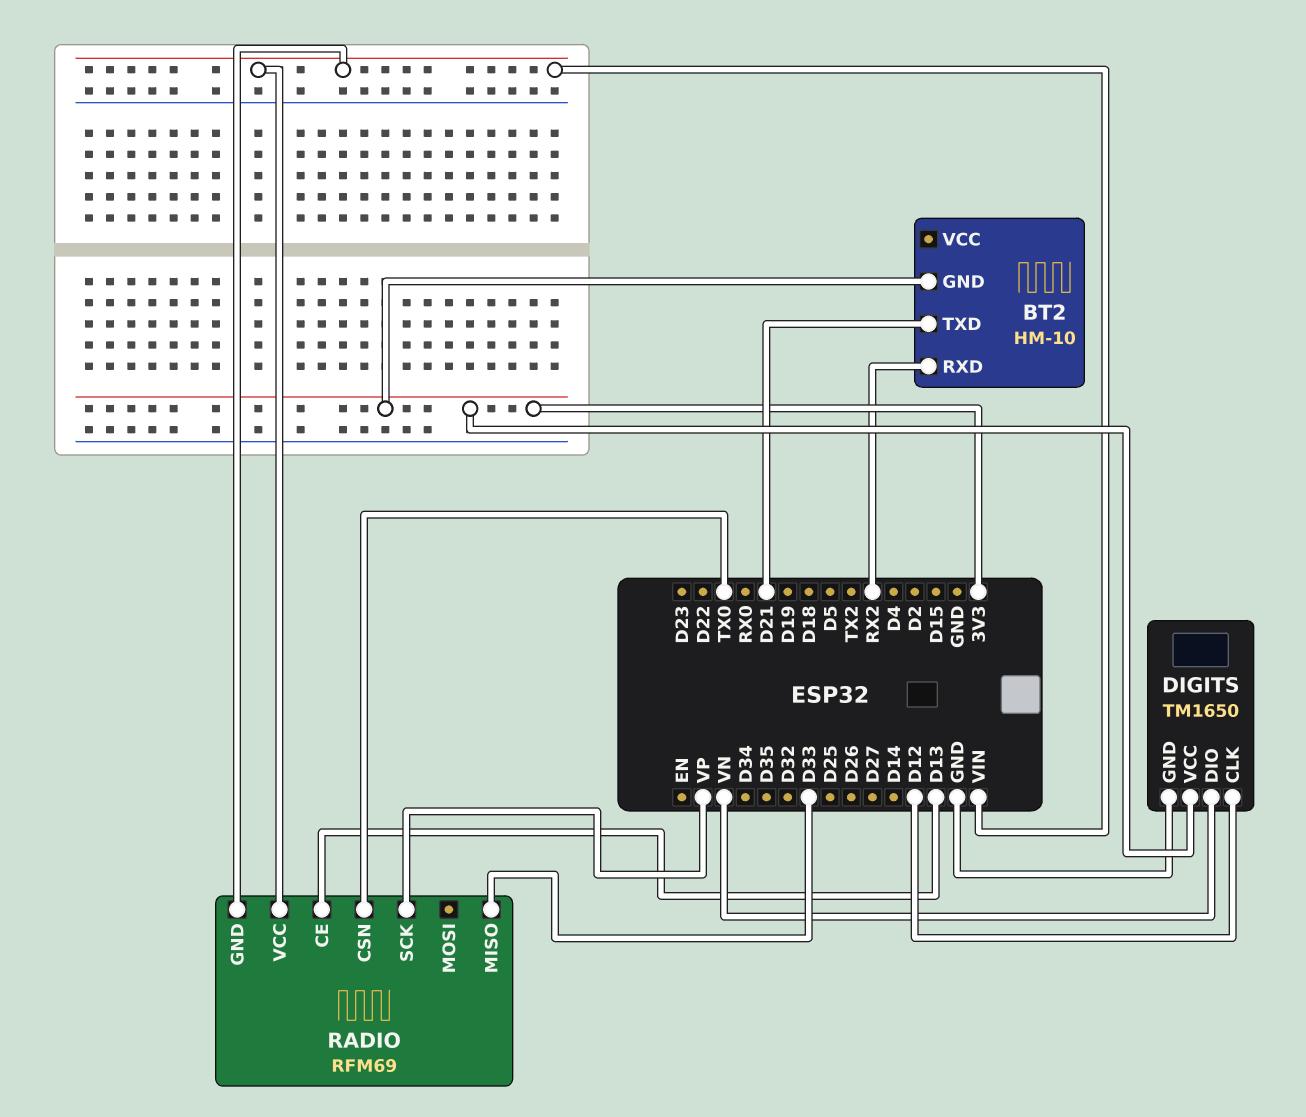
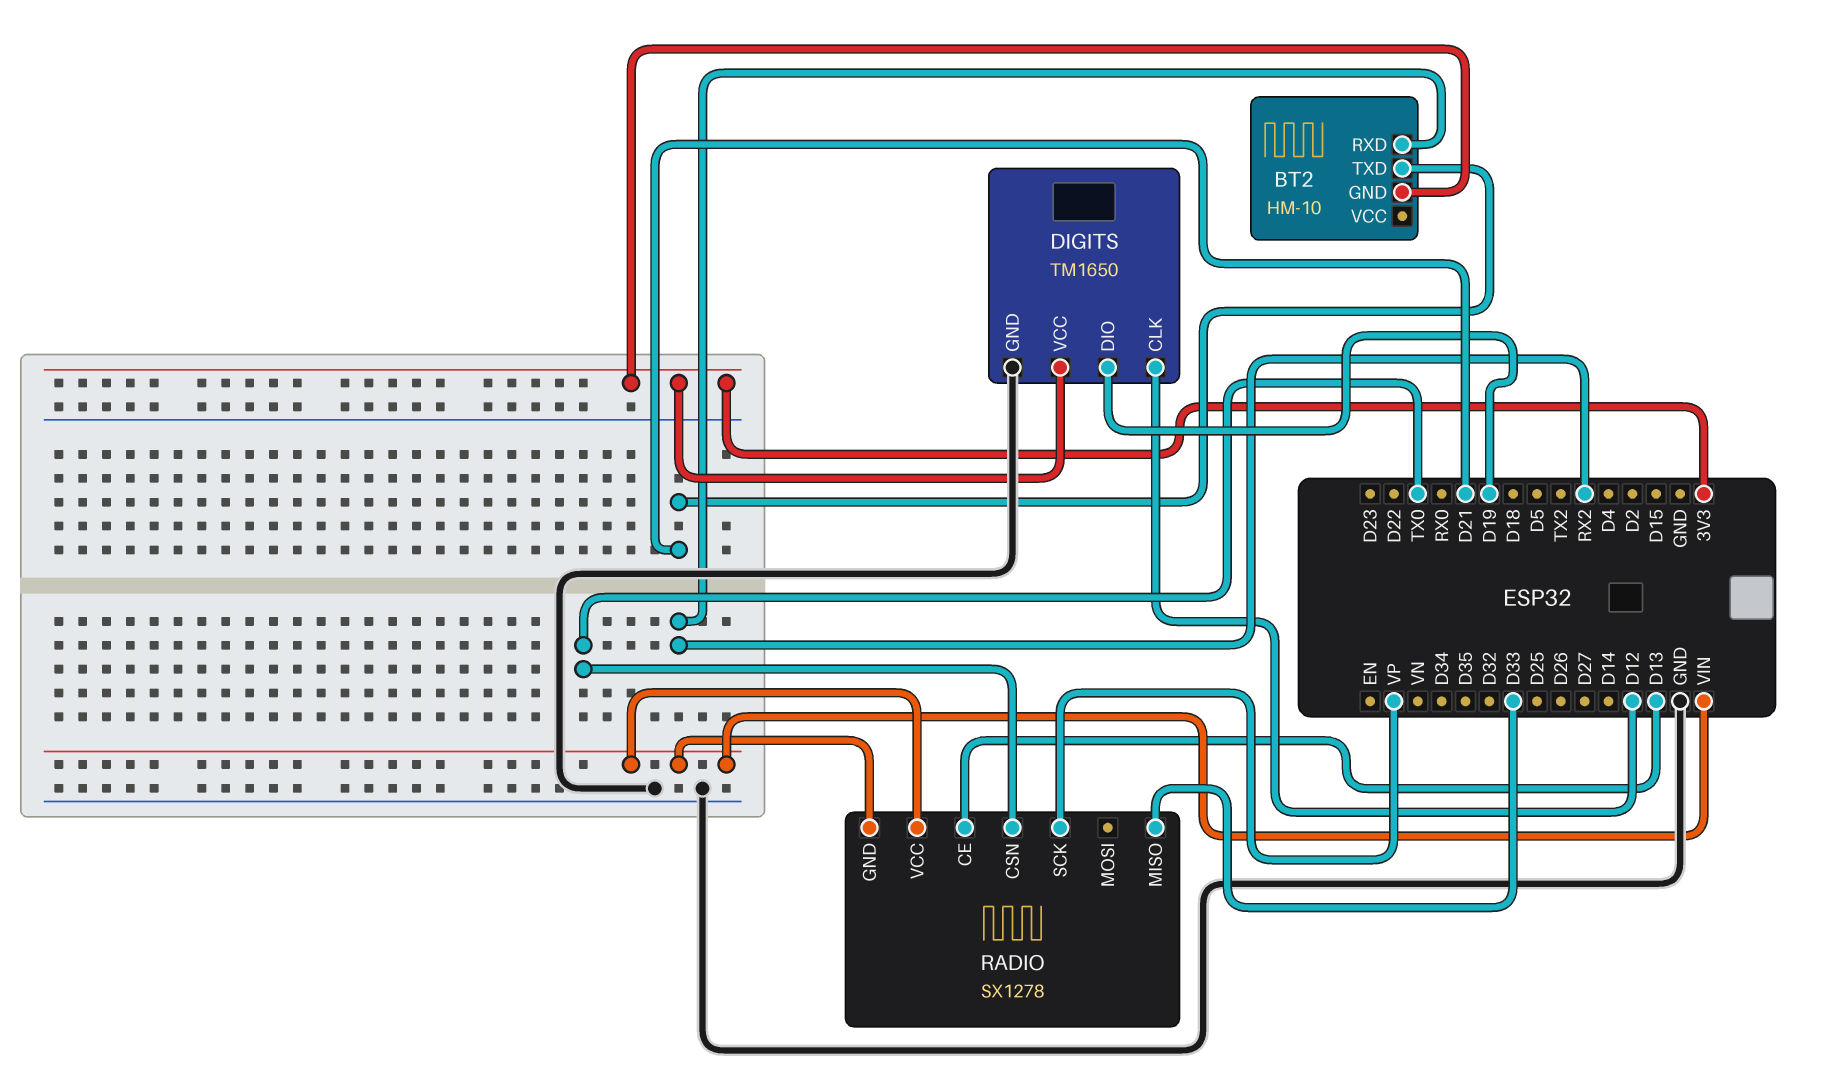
DIGITS pin DIO: VN -> D19
RADIO: RFM69 -> SX1278

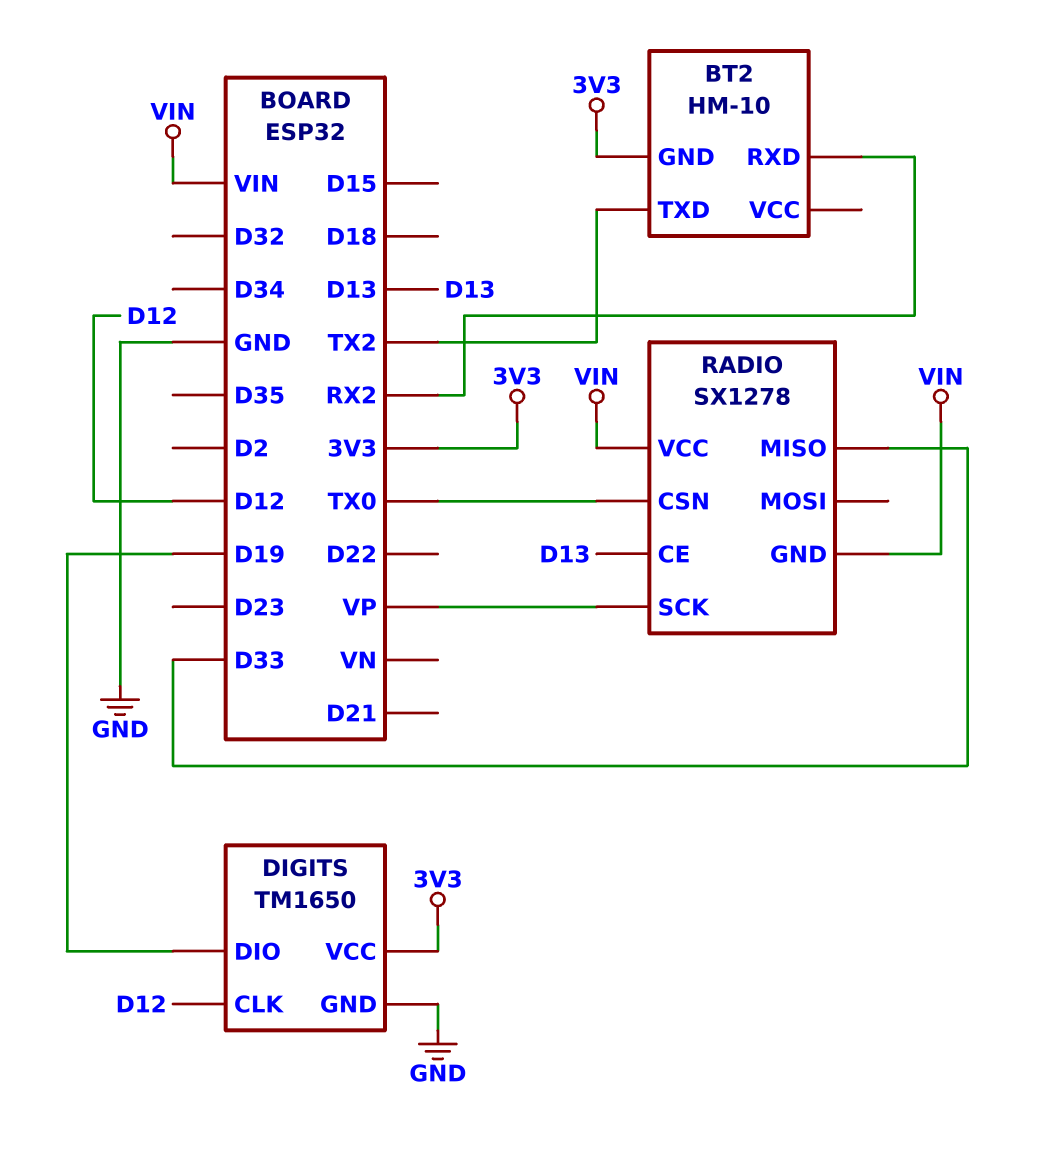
BT2 pin TXD: D21 -> TX2

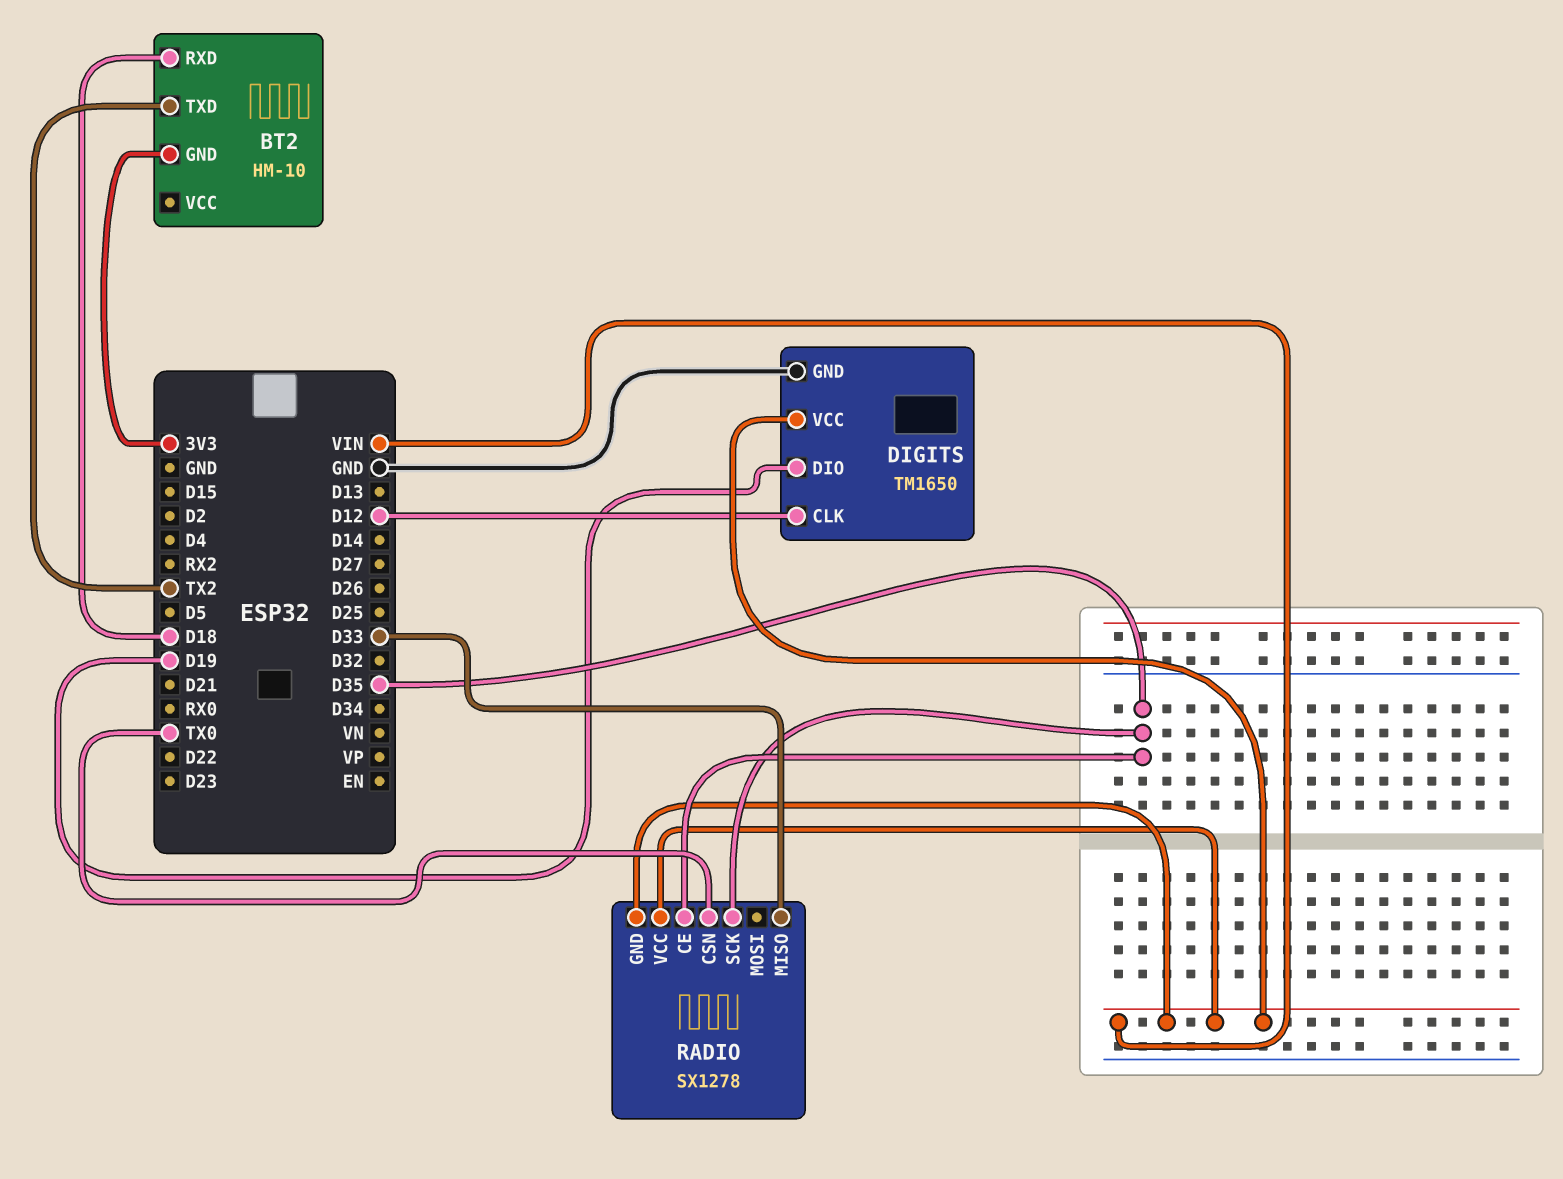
BT2 pin RXD: RX2 -> D18
DIGITS pin VCC: 3V3 -> VIN
RADIO pin CE: D13 -> D35
RADIO pin SCK: VP -> D35

